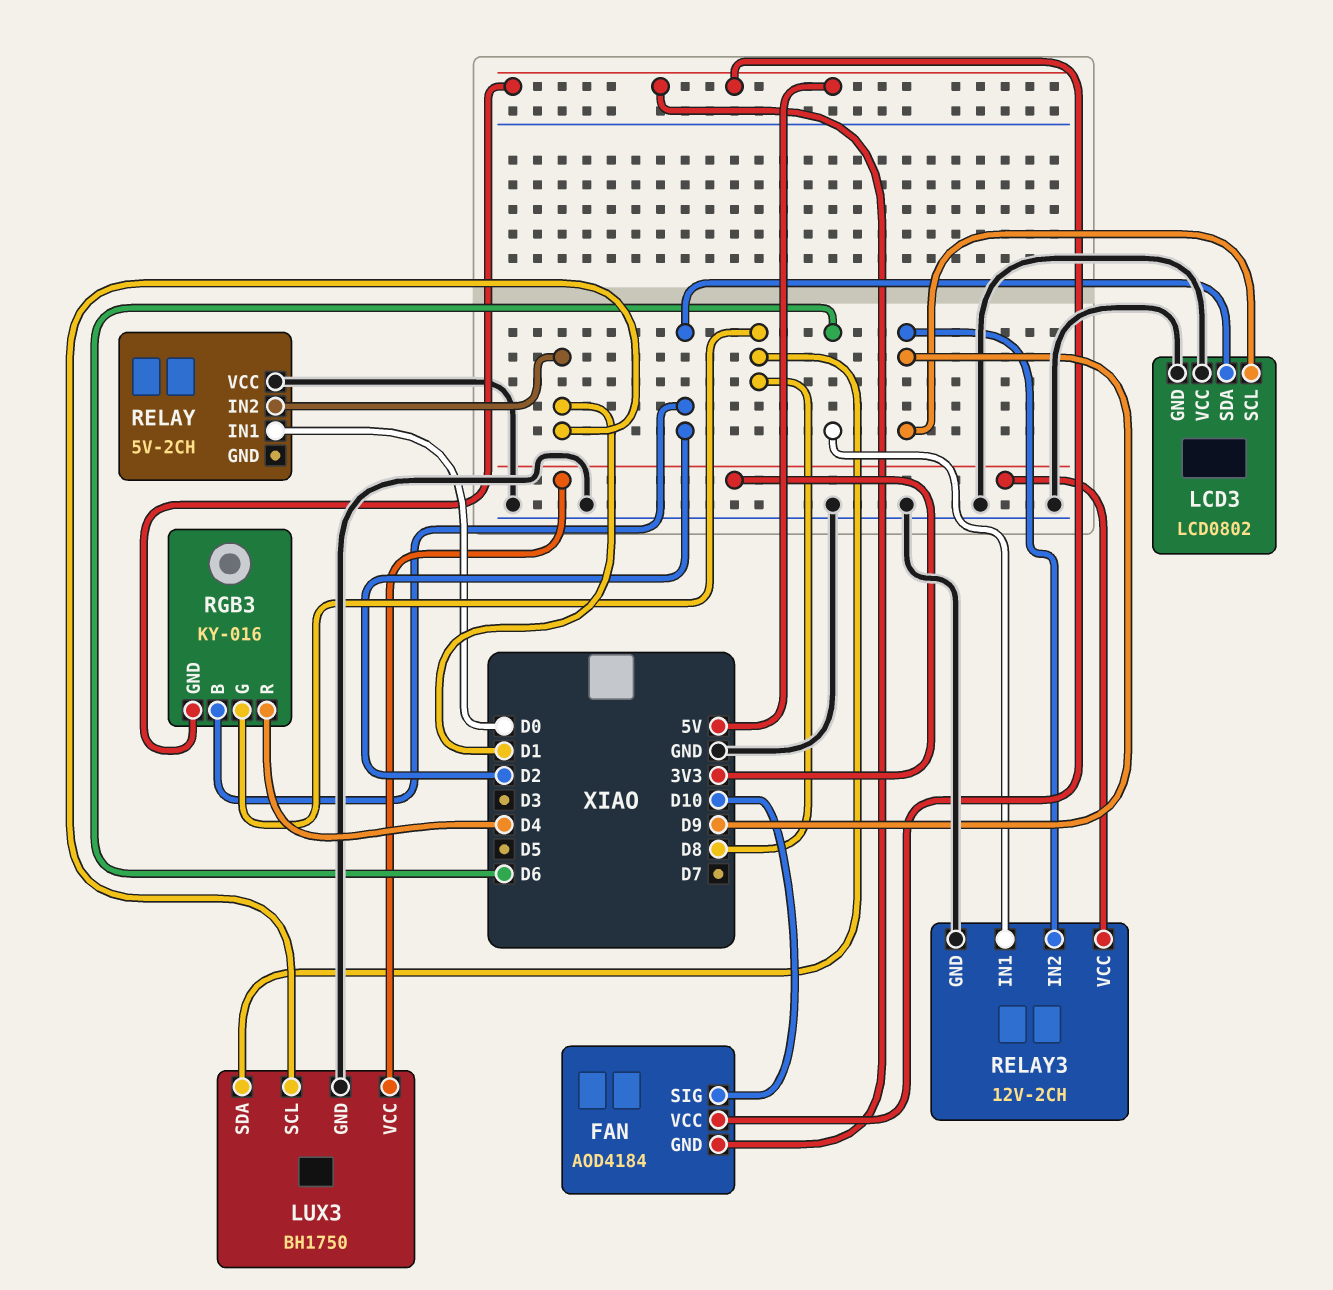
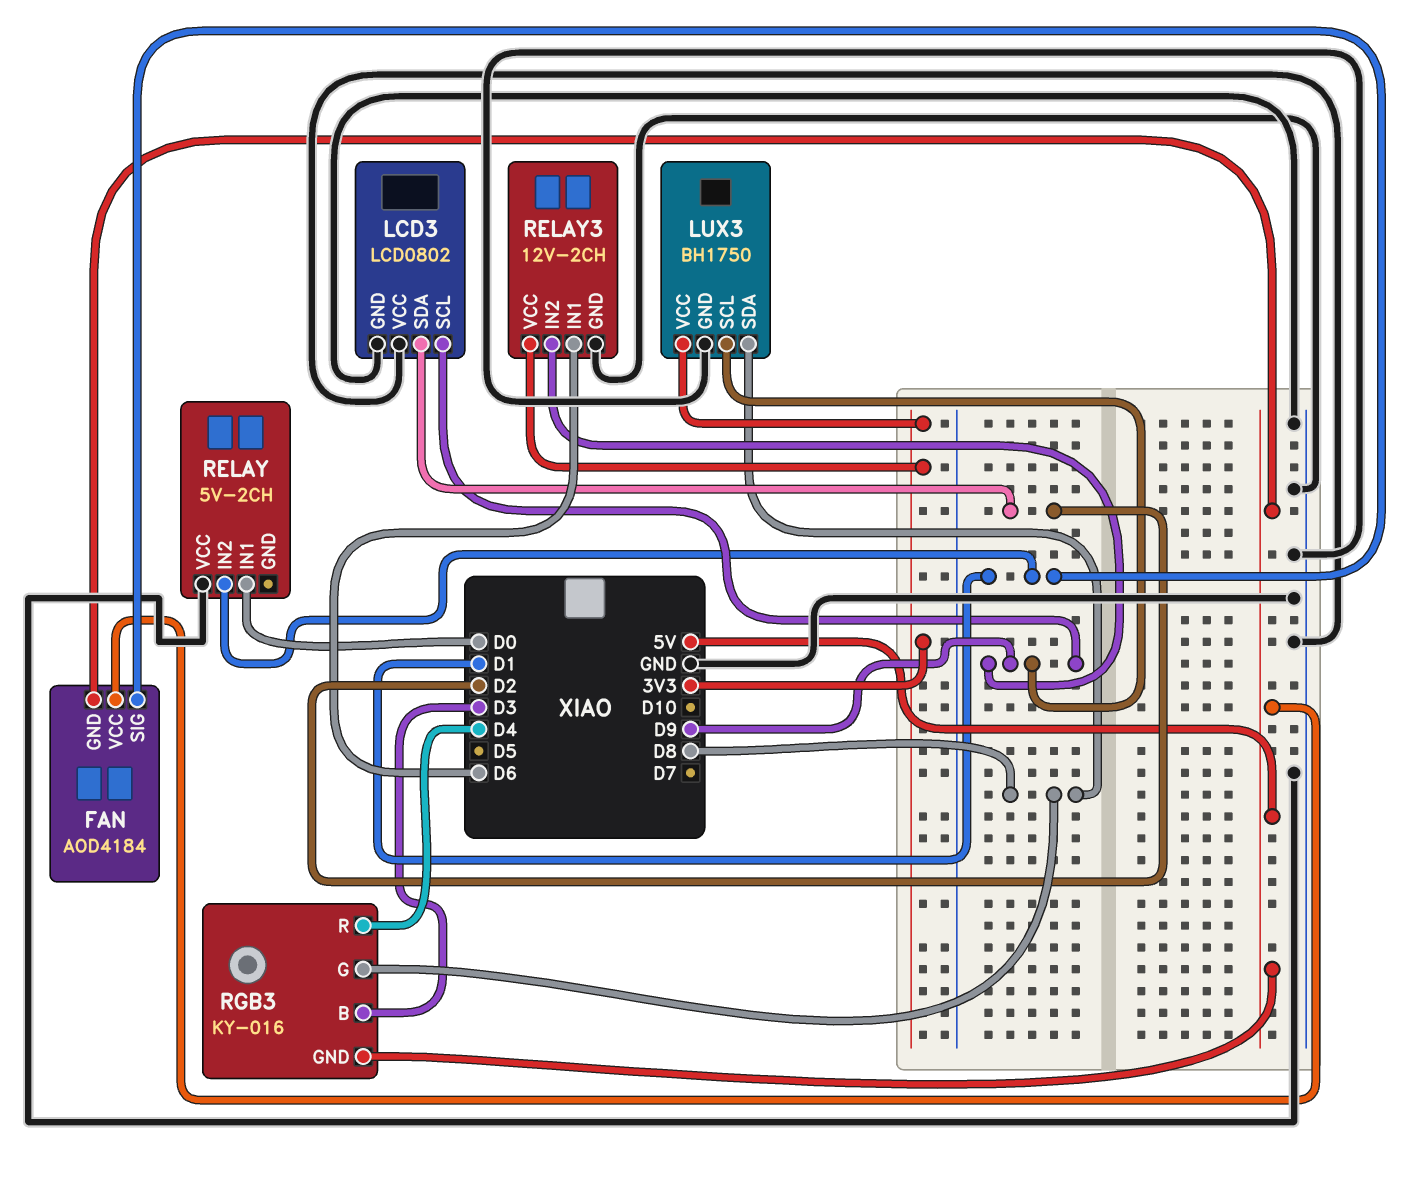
FAN pin SIG: D10 -> D1
LUX3 pin SCL: D1 -> D9
RGB3 pin B: D2 -> D3

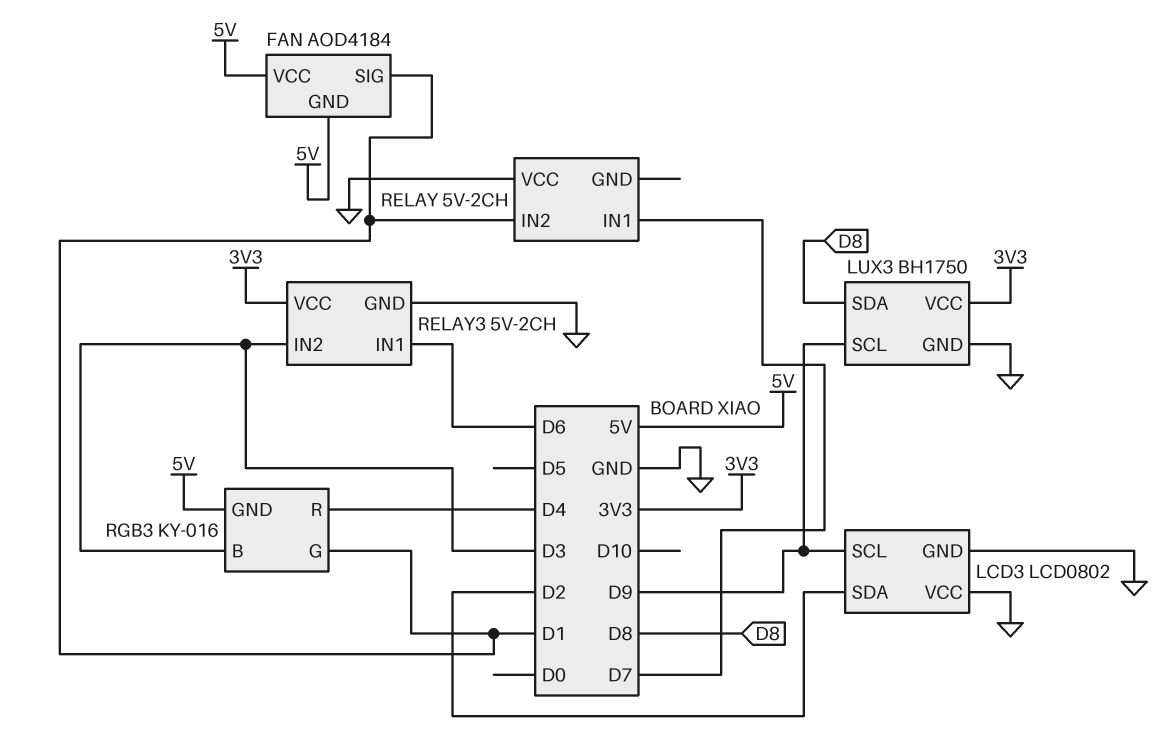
RELAY pin IN1: D0 -> D7
RELAY3: 12V-2CH -> 5V-2CH
RELAY3 pin IN2: D9 -> D3
RGB3 pin G: D8 -> D1

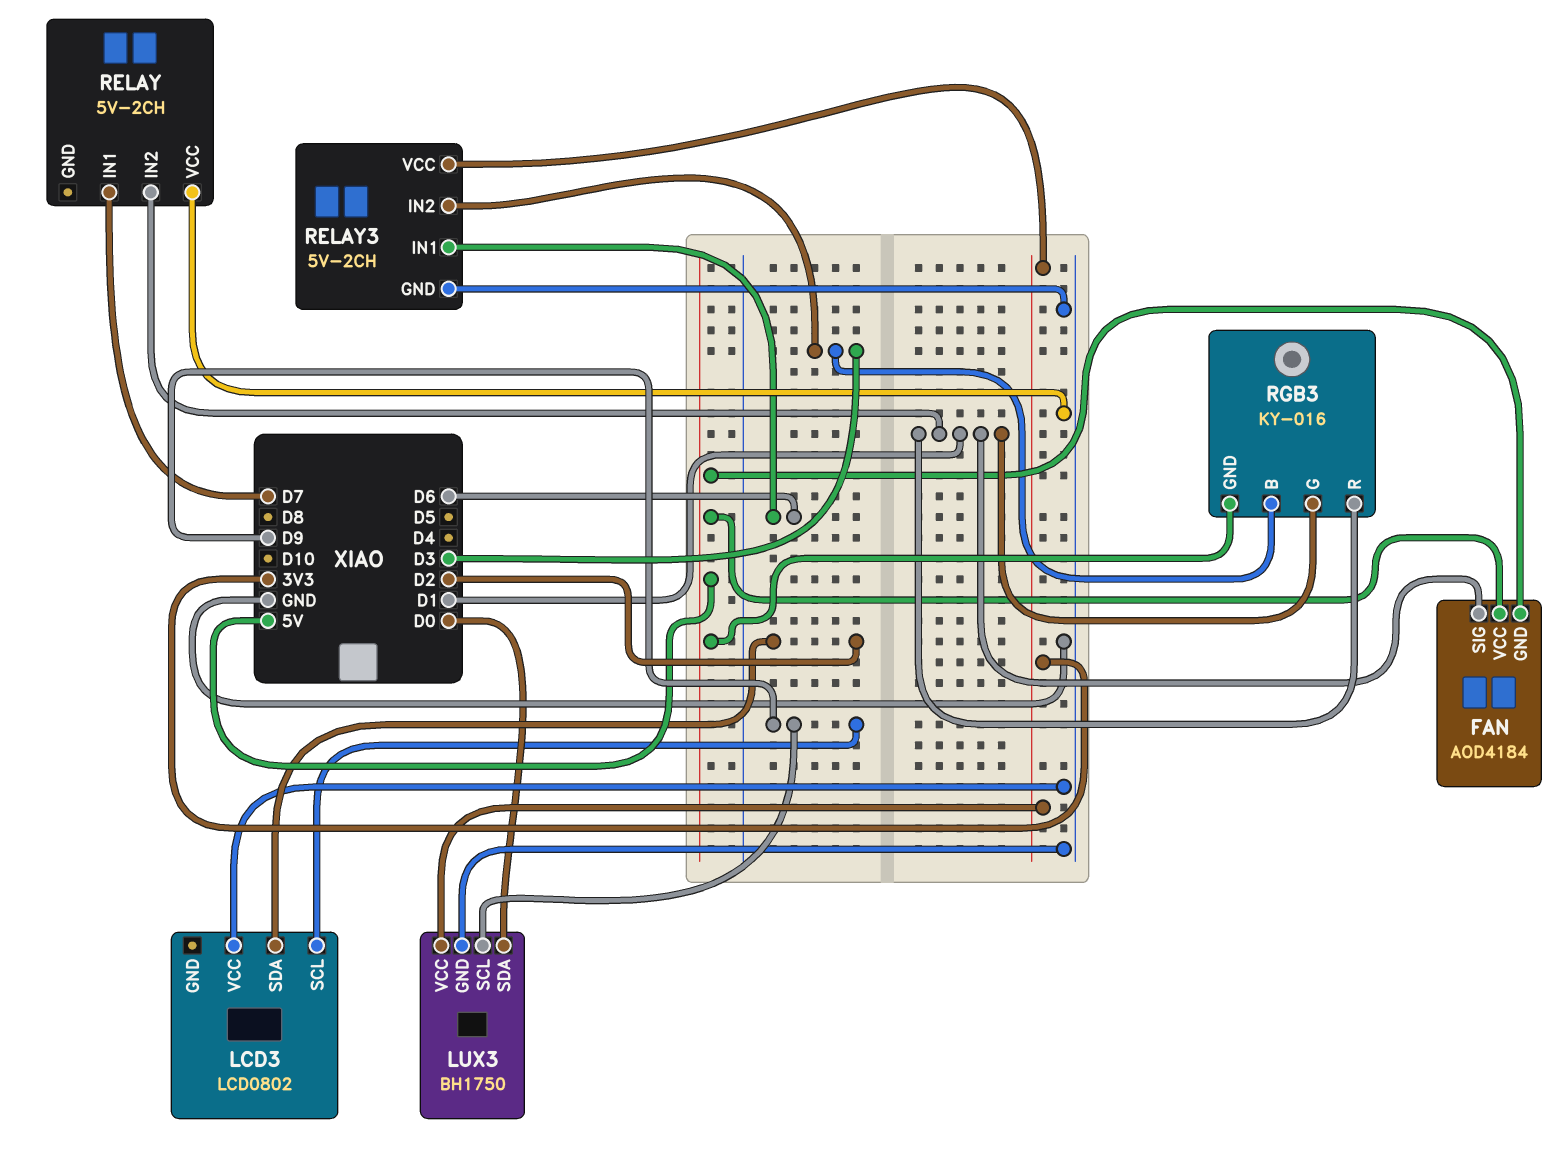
LCD3 pin GND: GND -> none
LUX3 pin SDA: D8 -> D0
RGB3 pin R: D4 -> D1

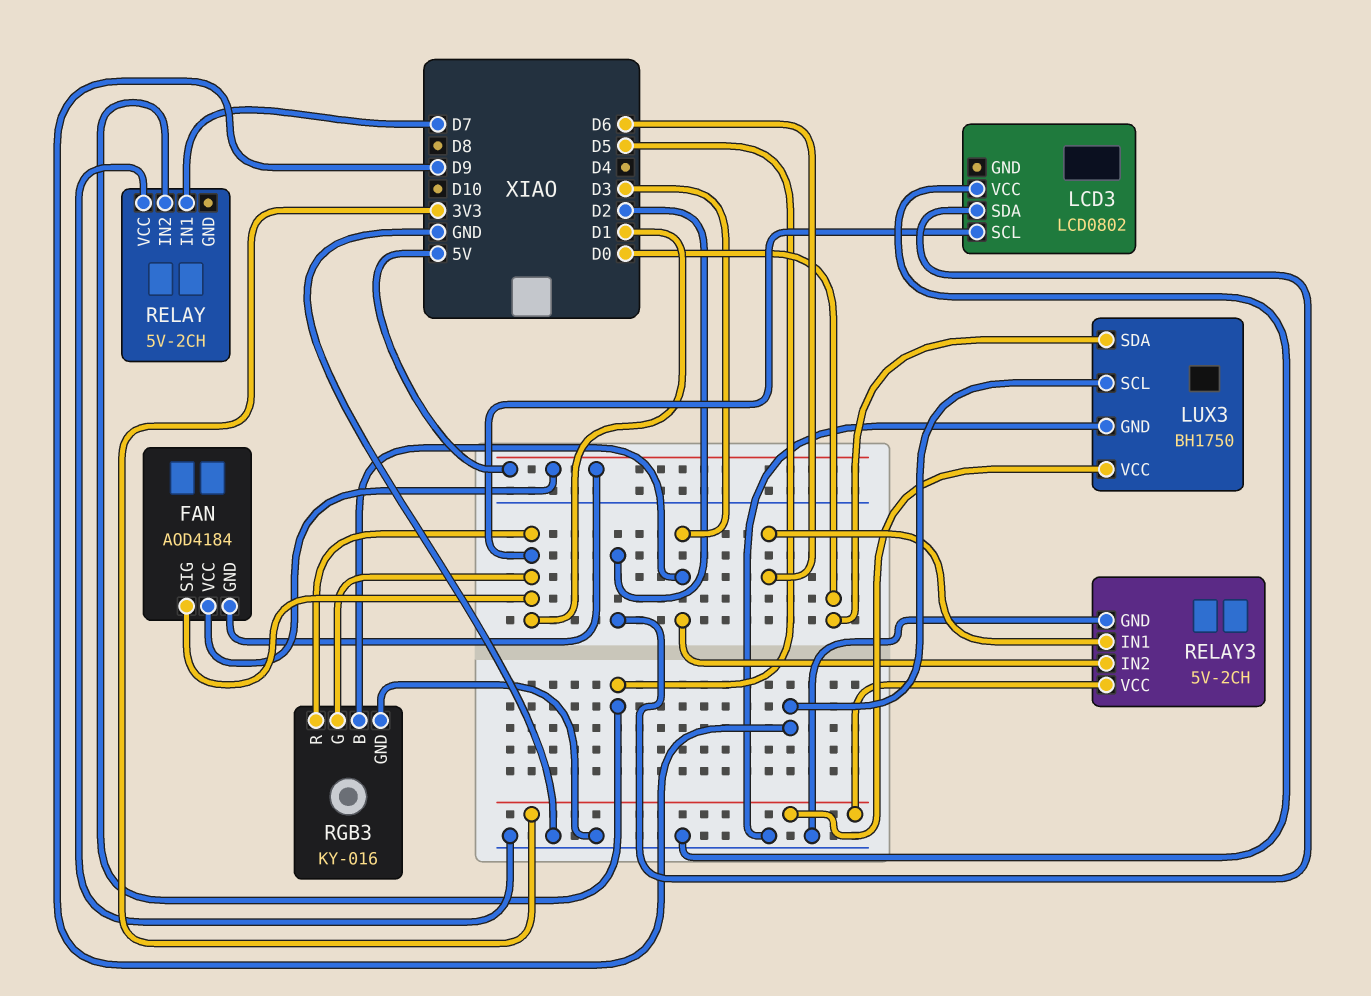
LCD3 pin SCL: D9 -> D1
RELAY pin IN2: D1 -> D5
RGB3 pin GND: 5V -> GND

